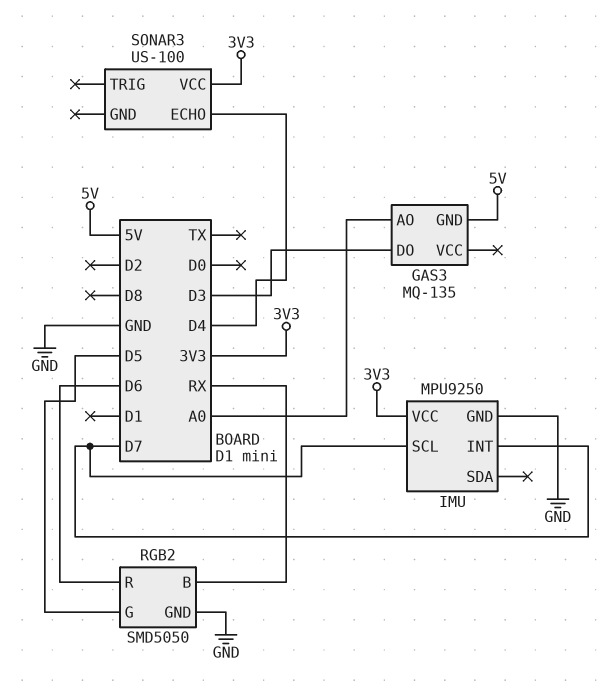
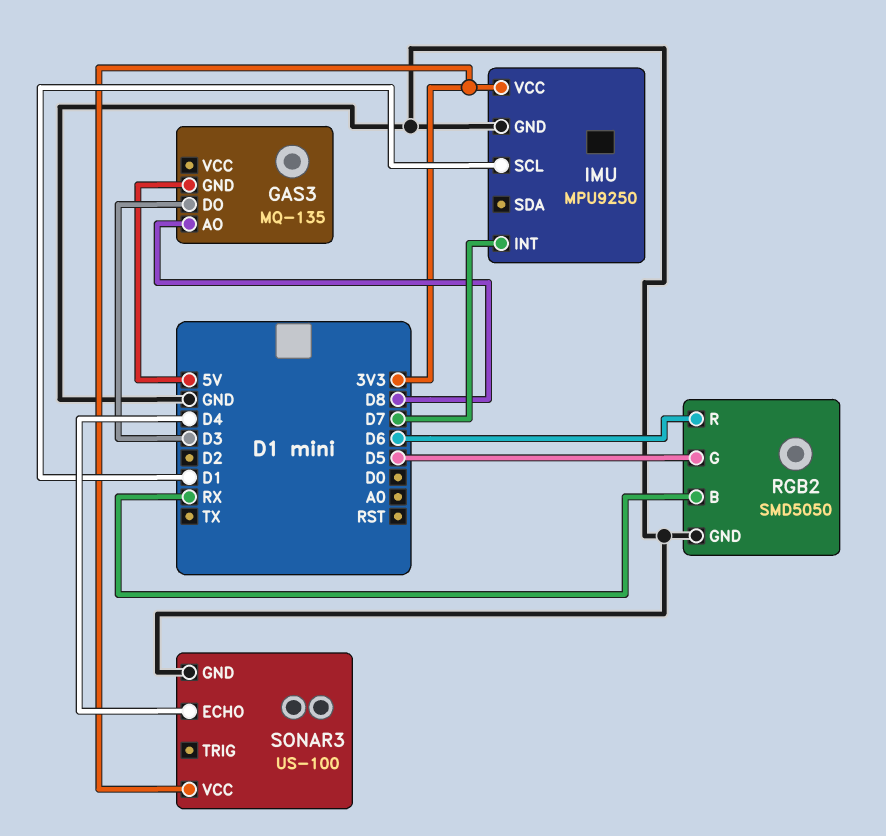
GAS3 pin AO: A0 -> D8
IMU pin SCL: D7 -> D1
SONAR3 pin GND: none -> GND

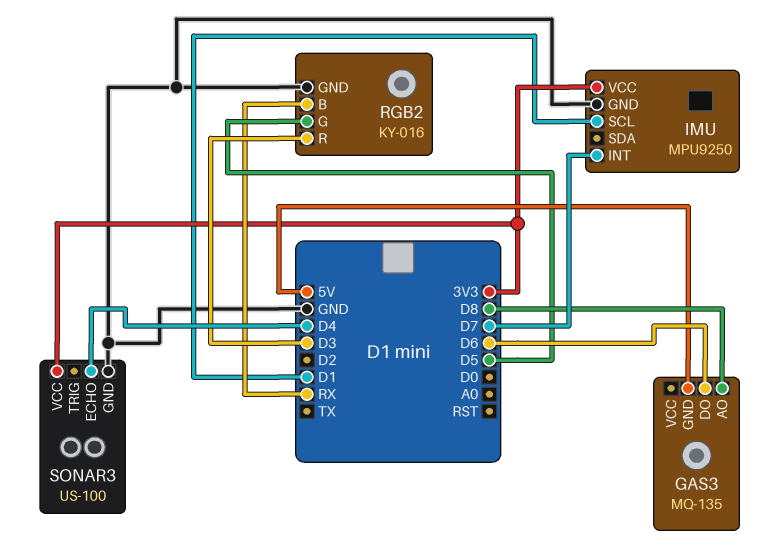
GAS3 pin DO: D3 -> D6
RGB2: SMD5050 -> KY-016
RGB2 pin R: D6 -> D3

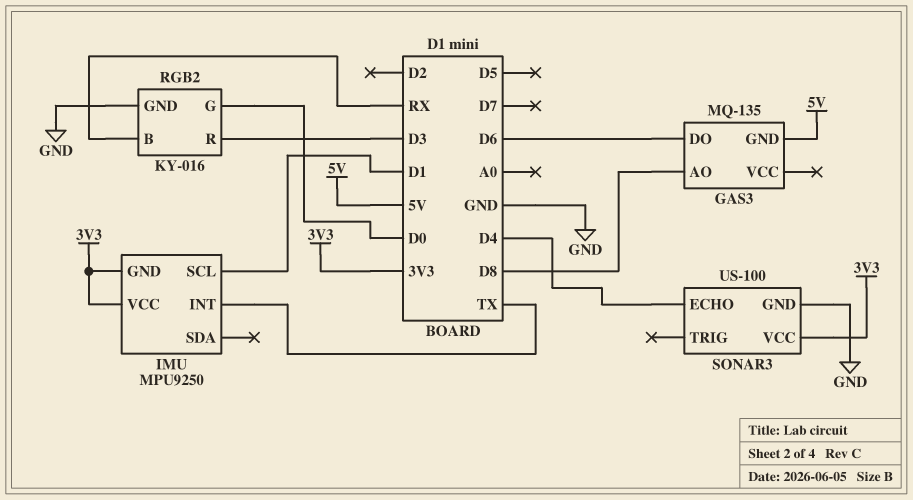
IMU pin GND: GND -> 3V3
IMU pin INT: D7 -> TX
RGB2 pin G: D5 -> D0

